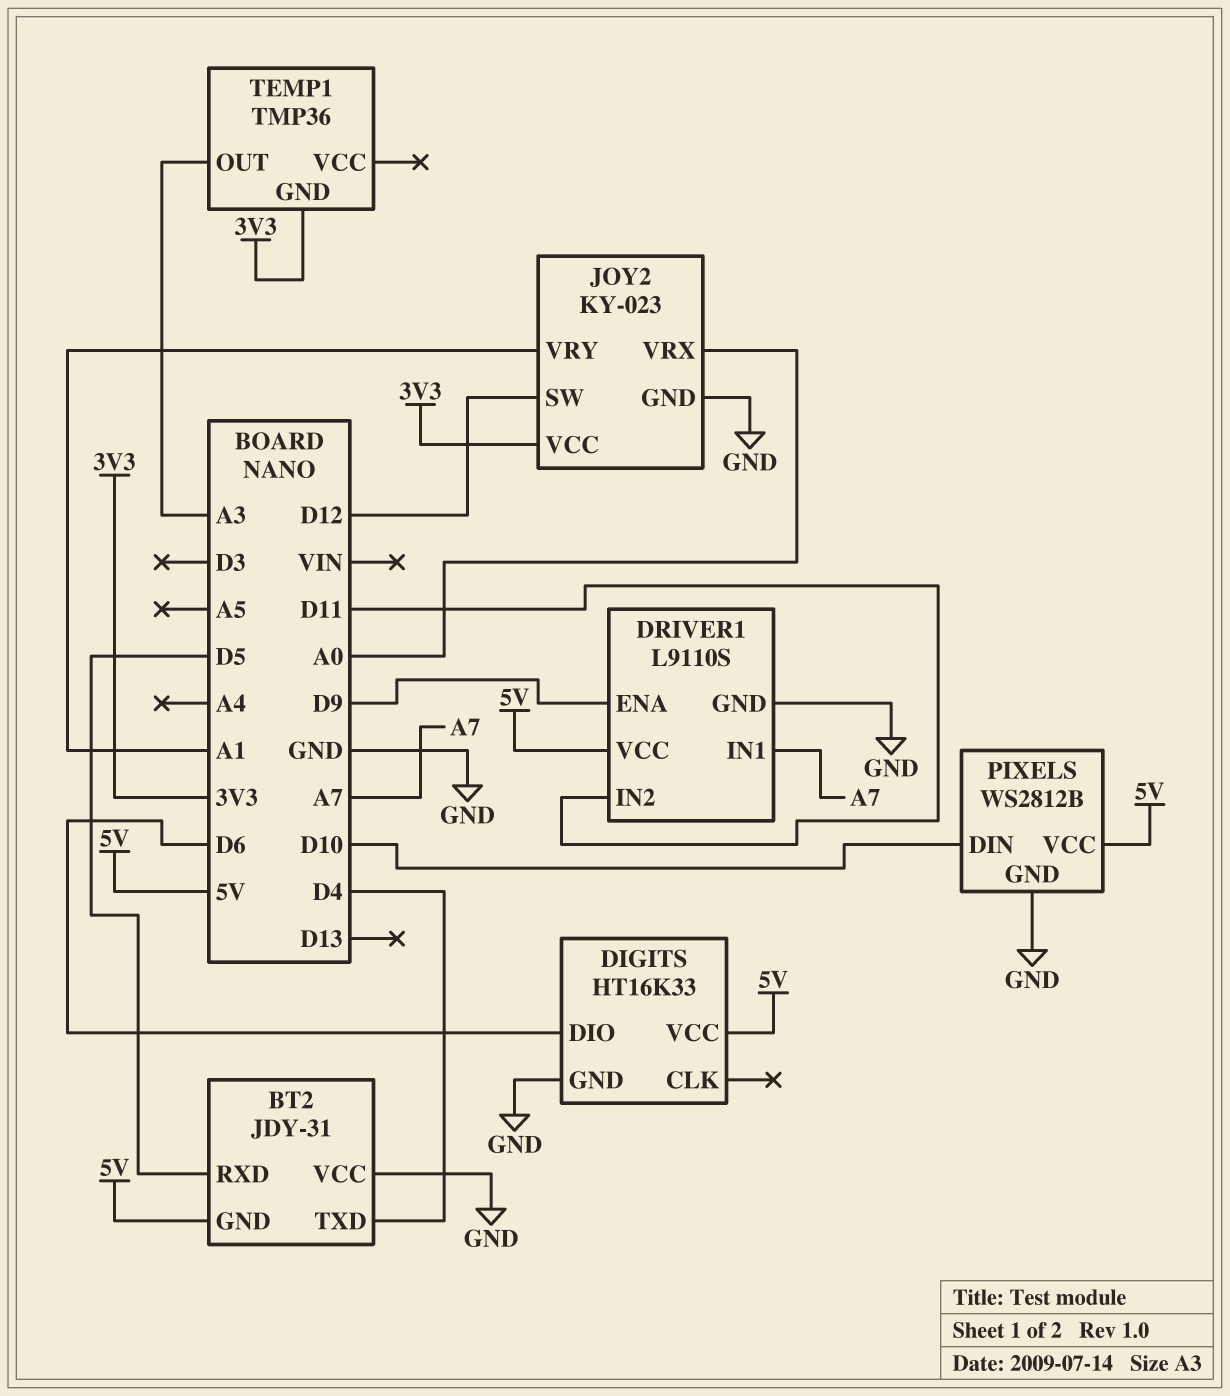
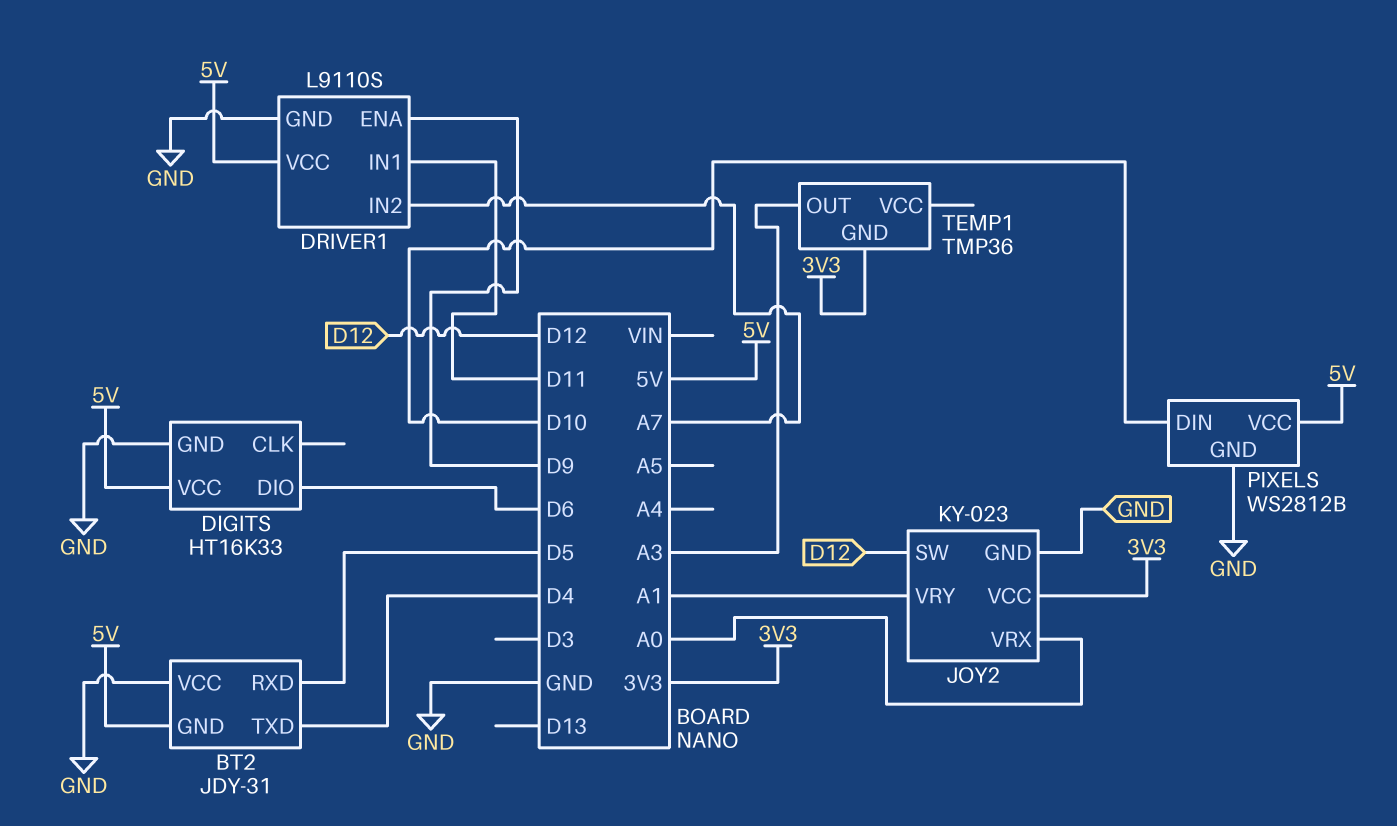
DRIVER1 pin IN1: A7 -> D11
DRIVER1 pin IN2: D11 -> A7

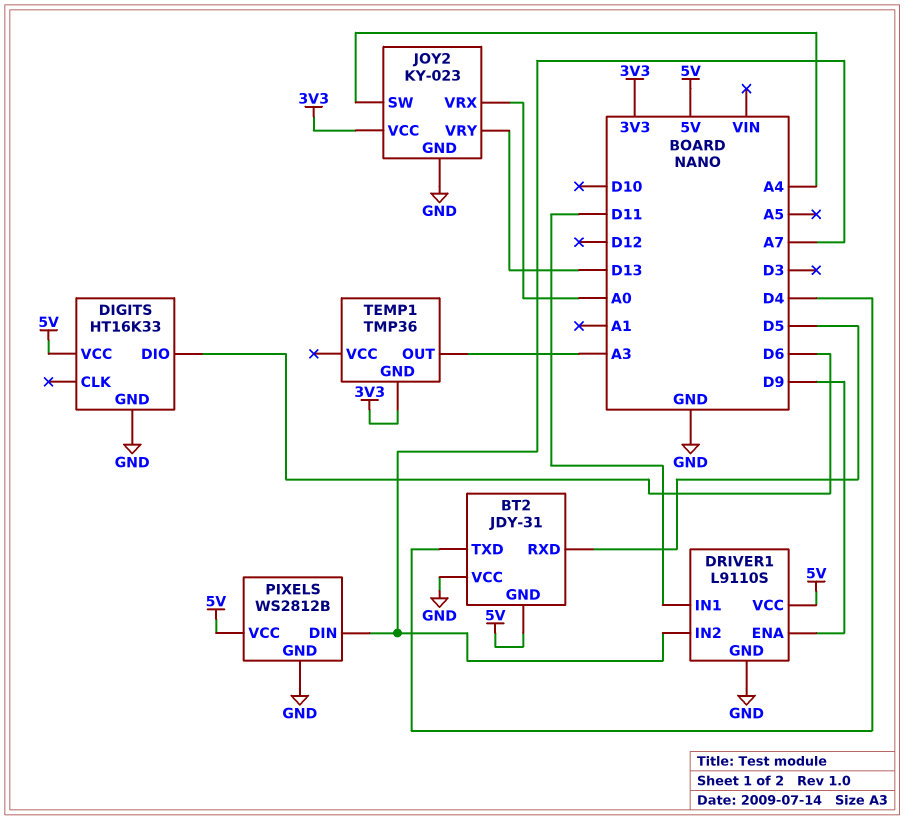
JOY2 pin SW: D12 -> A4
JOY2 pin VRY: A1 -> D13
PIXELS pin DIN: D10 -> A7

